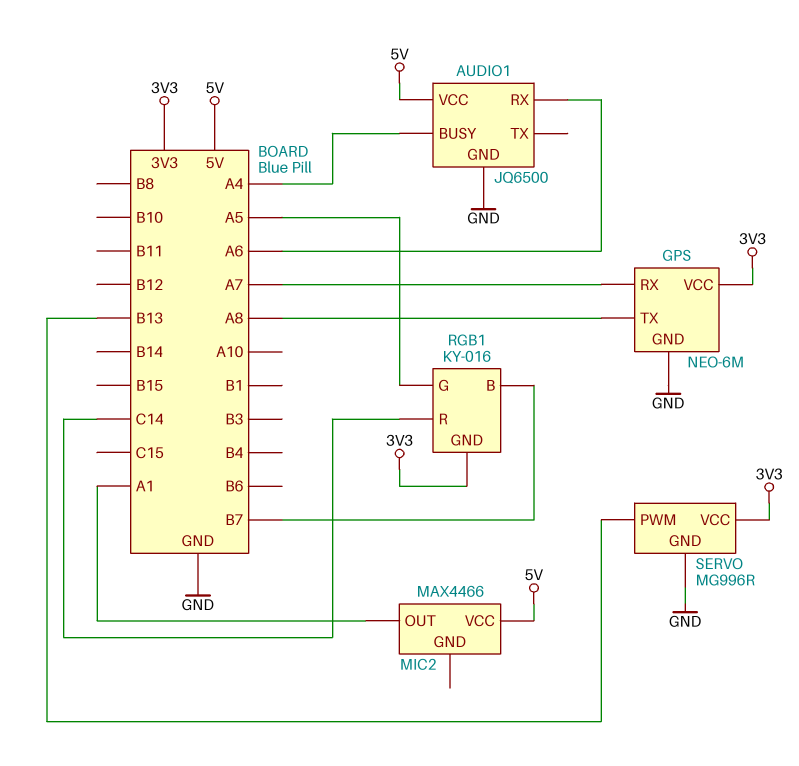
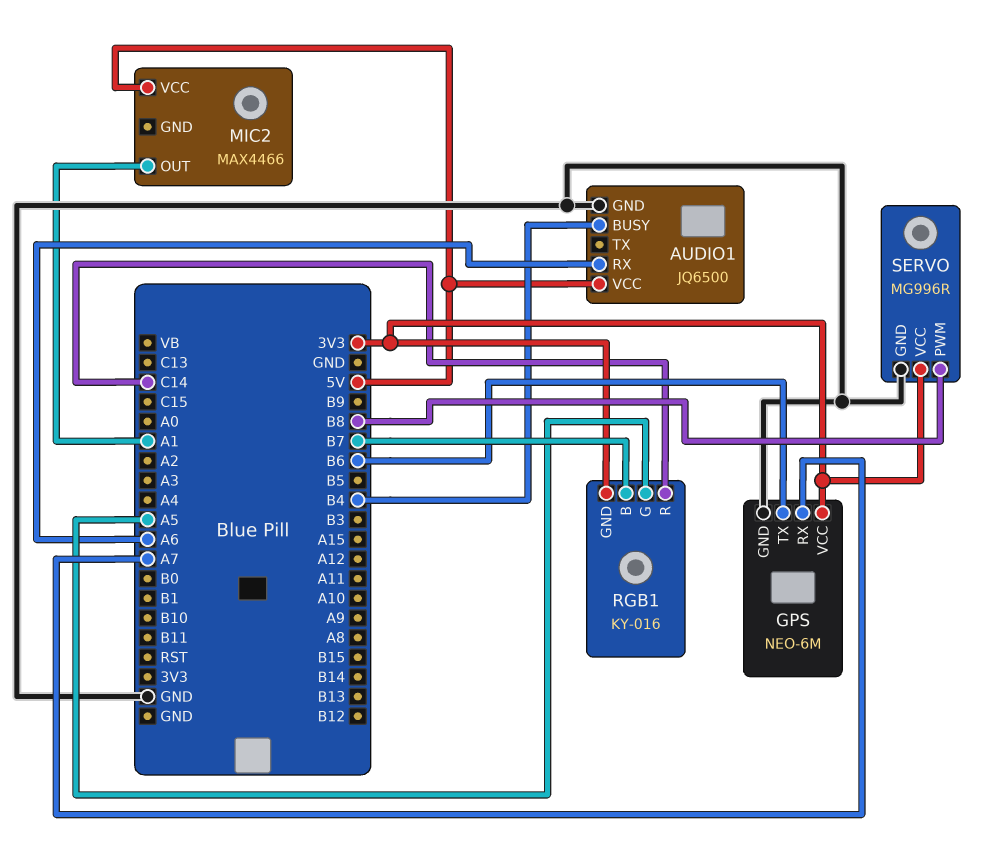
AUDIO1 pin BUSY: A4 -> B4
GPS pin TX: A8 -> B6
SERVO pin PWM: B13 -> B8

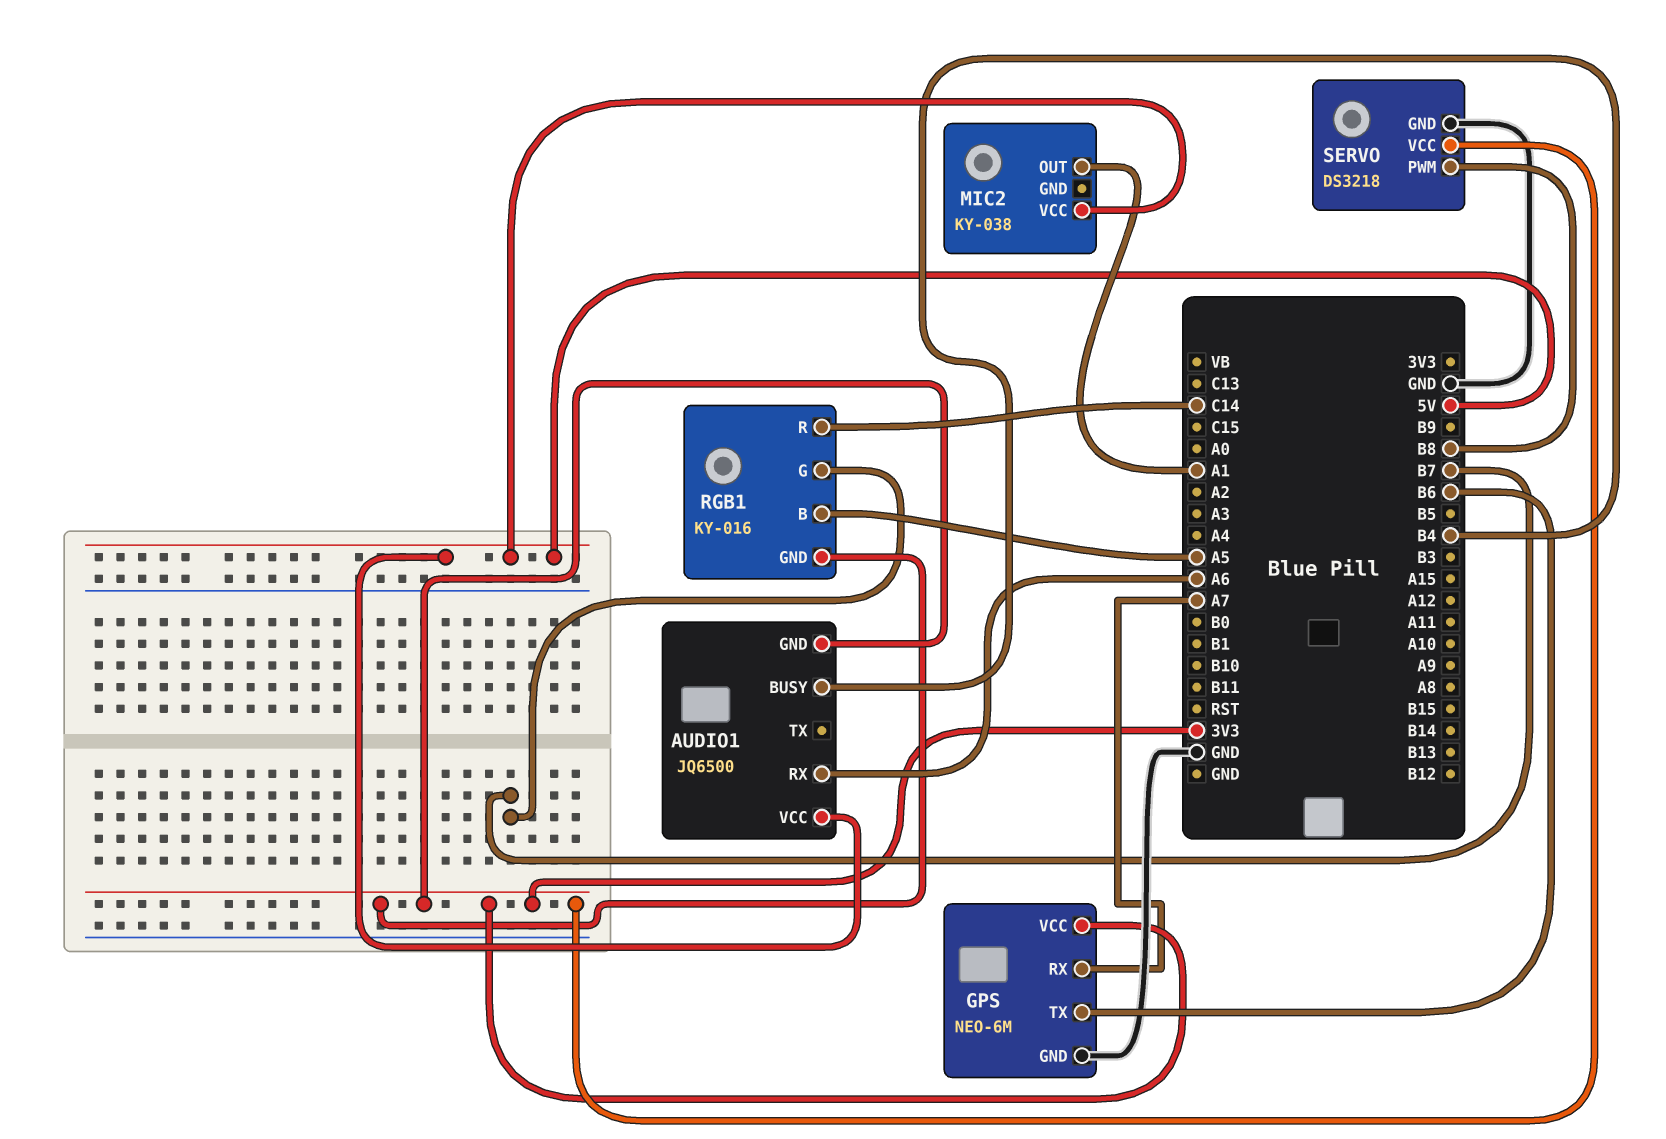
AUDIO1 pin GND: GND -> 3V3
MIC2: MAX4466 -> KY-038
RGB1 pin B: B7 -> A5
RGB1 pin G: A5 -> B7
SERVO: MG996R -> DS3218

